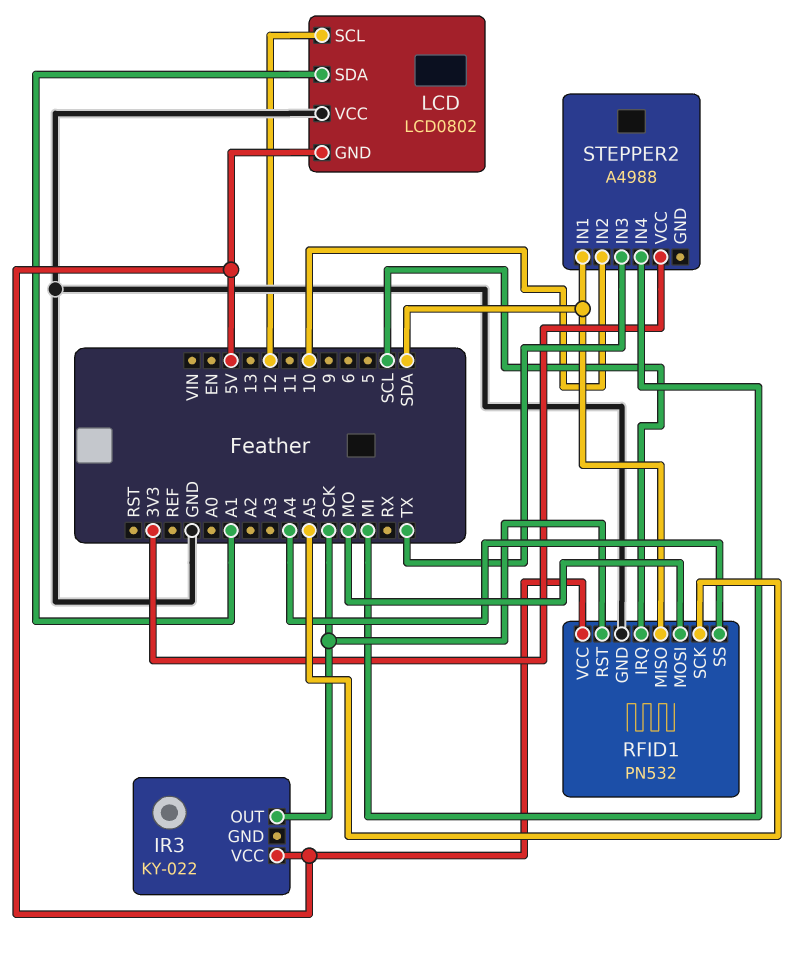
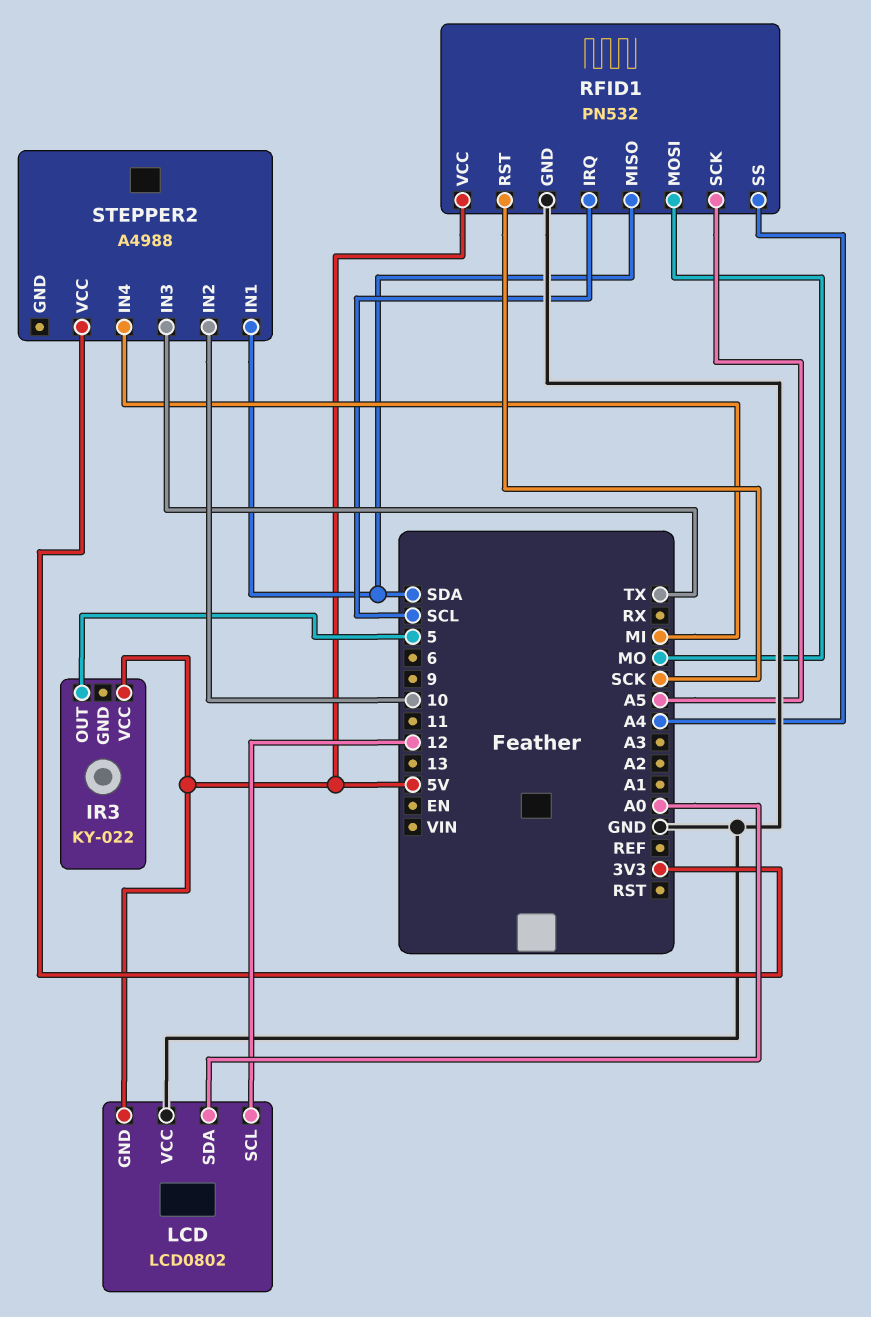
IR3 pin OUT: SCK -> 5
LCD pin SDA: A1 -> A0

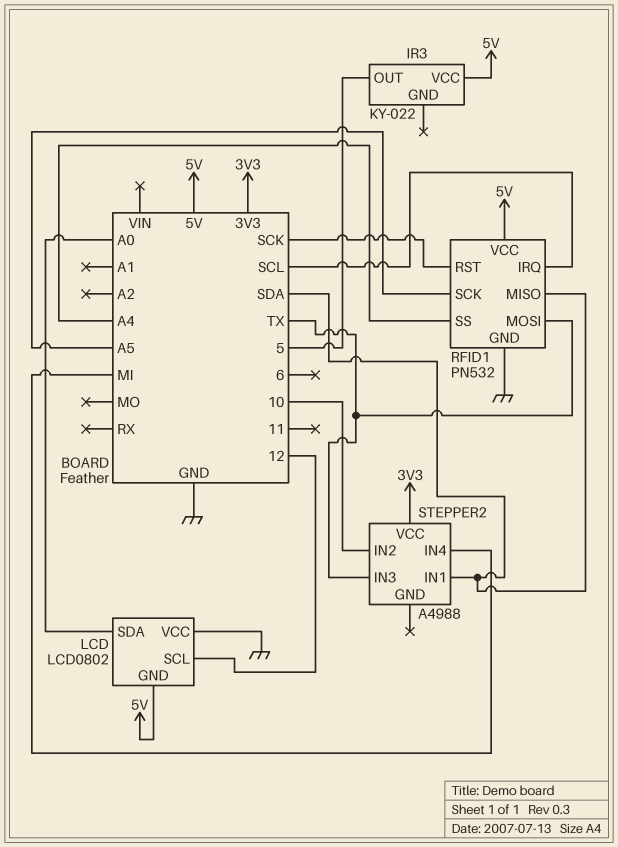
RFID1 pin MOSI: MO -> TX

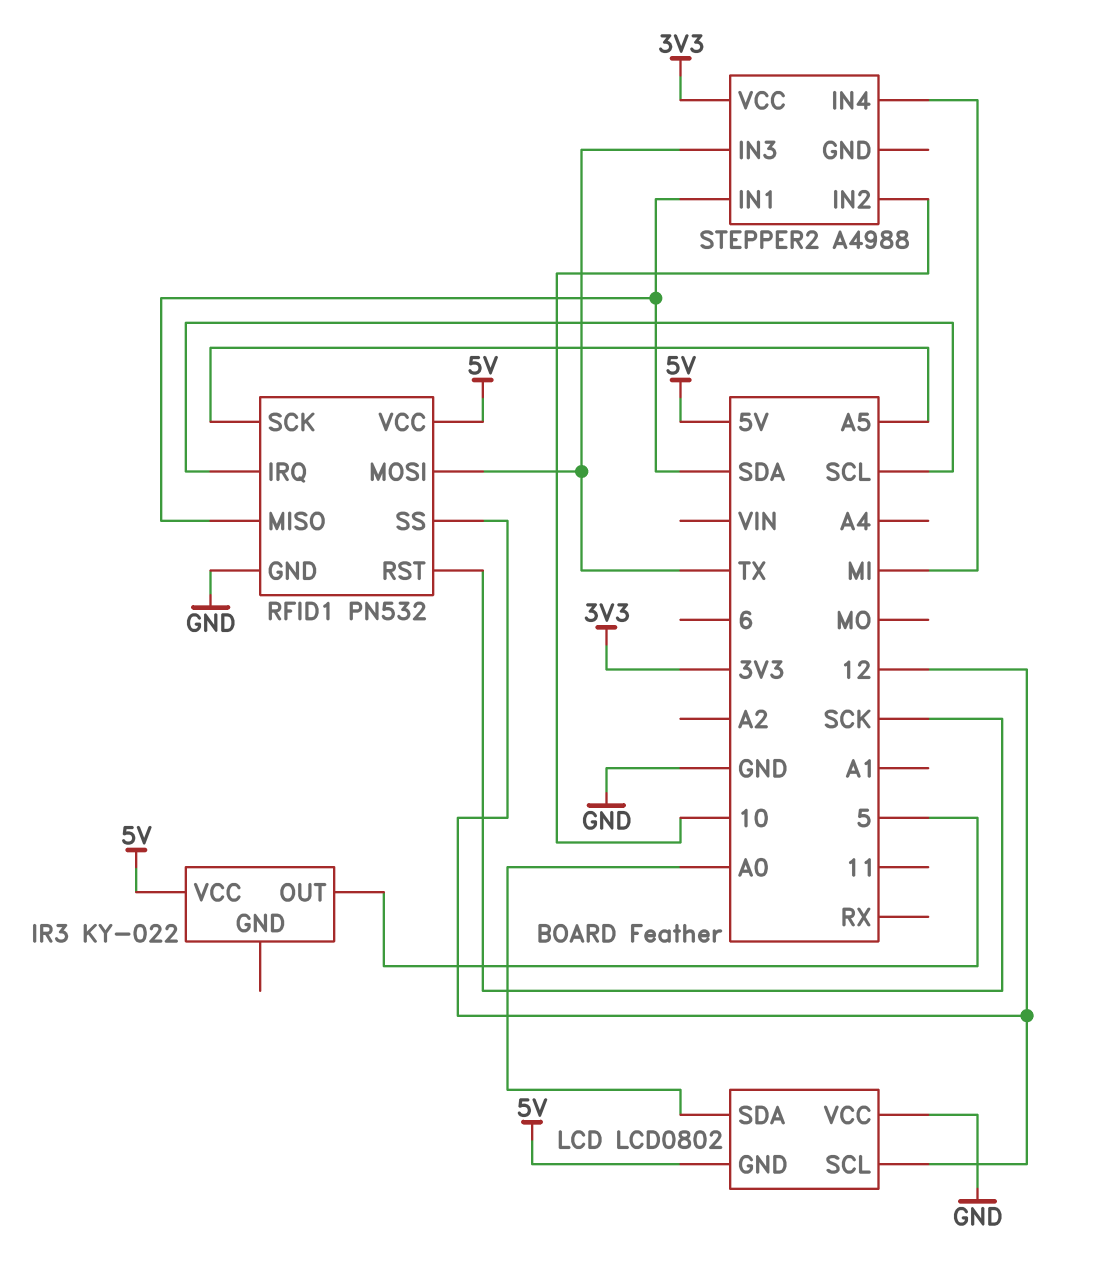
RFID1 pin SS: A4 -> 12

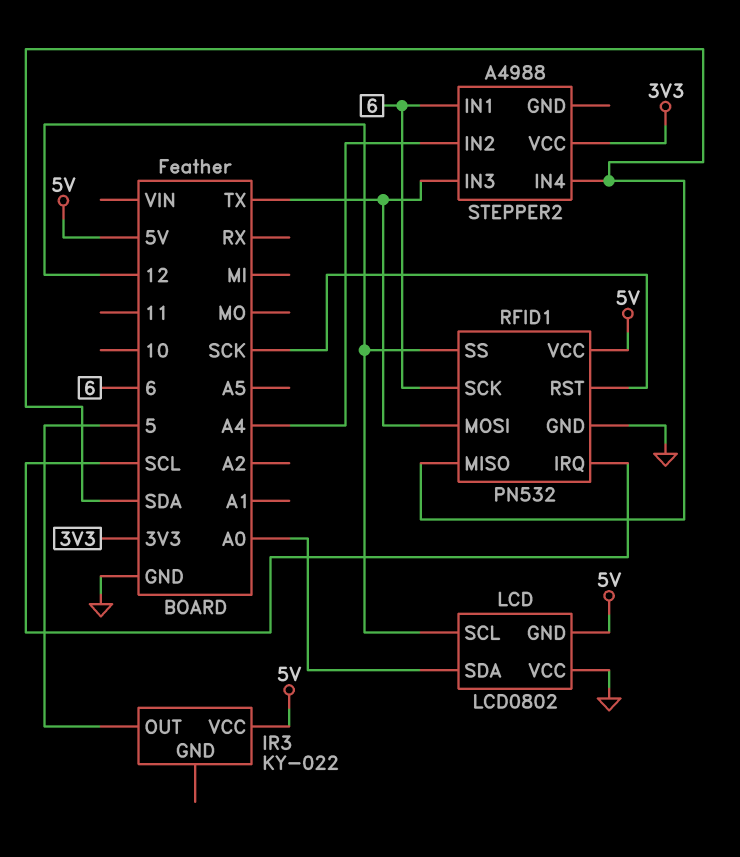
RFID1 pin SCK: A5 -> 6
STEPPER2 pin IN1: SDA -> 6
STEPPER2 pin IN2: 10 -> A4
STEPPER2 pin IN4: MI -> SDA

